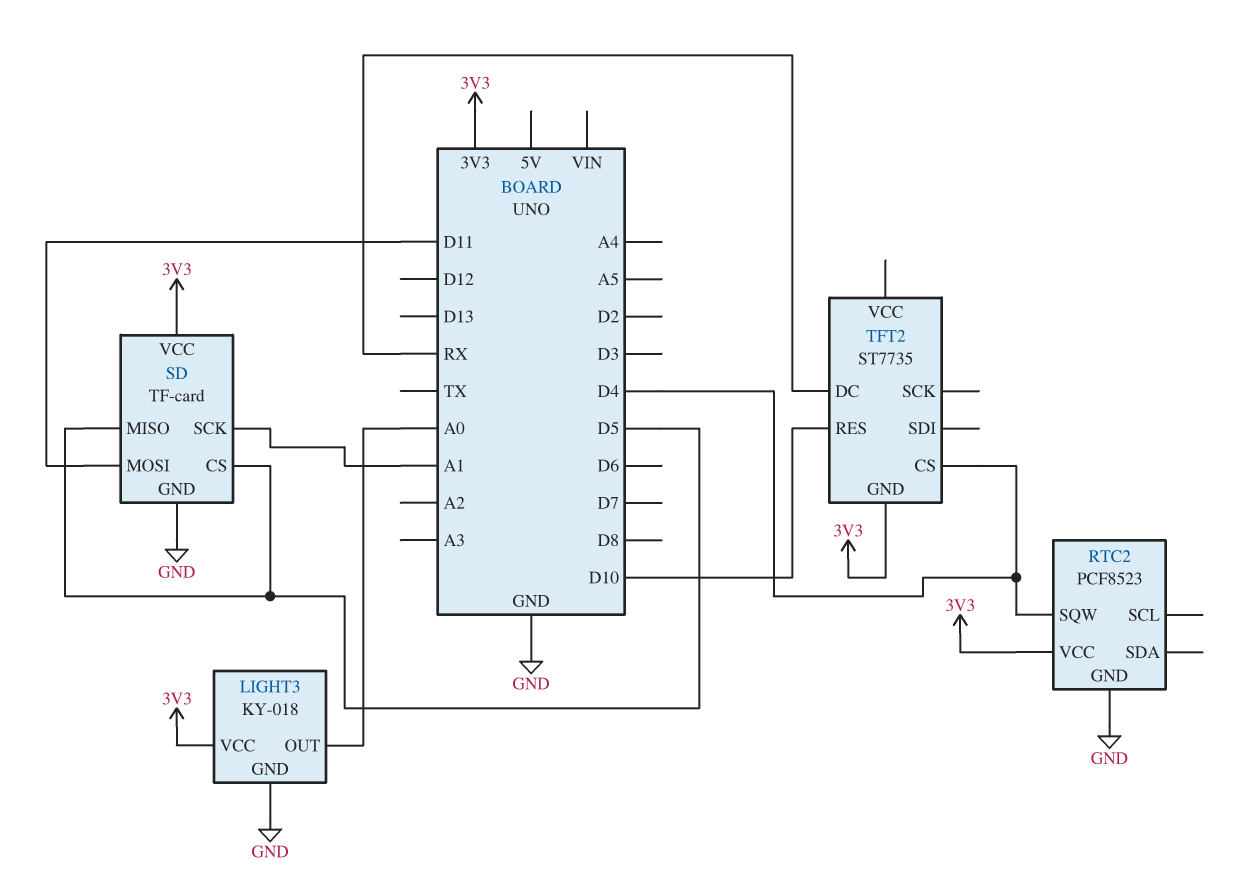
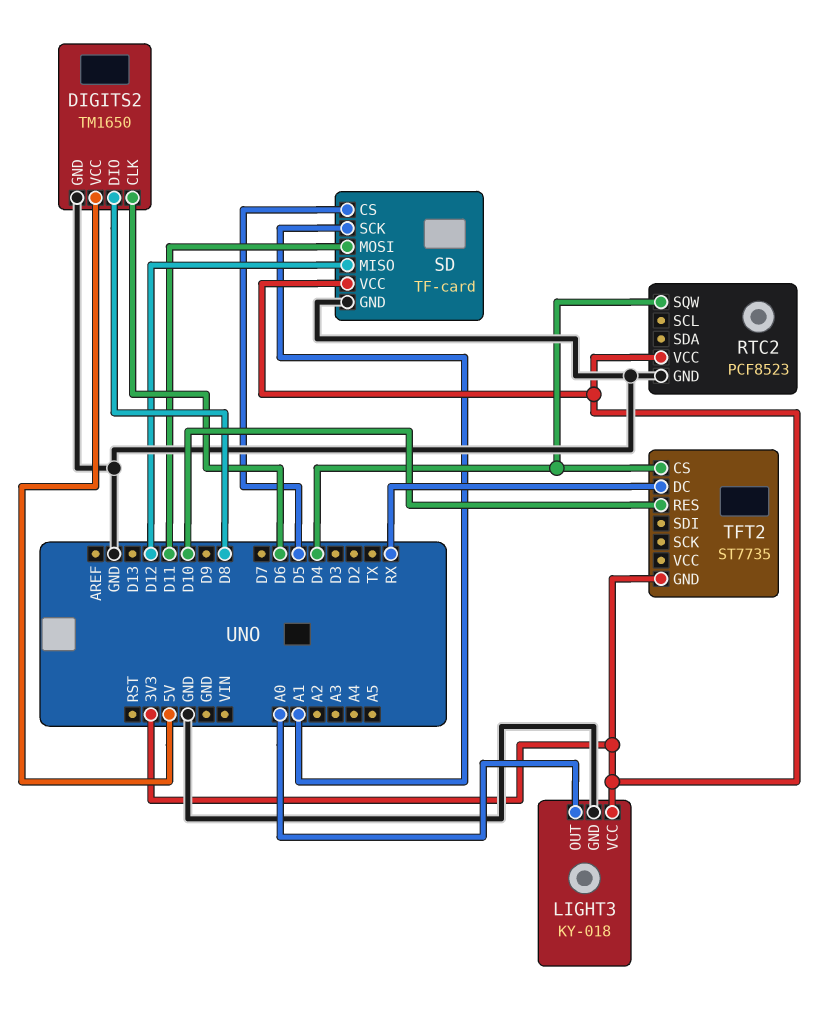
DIGITS2: none -> TM1650
DIGITS2 pin CLK: none -> D6
DIGITS2 pin DIO: none -> D8
DIGITS2 pin GND: none -> GND
DIGITS2 pin VCC: none -> 5V
SD pin MISO: D5 -> D12

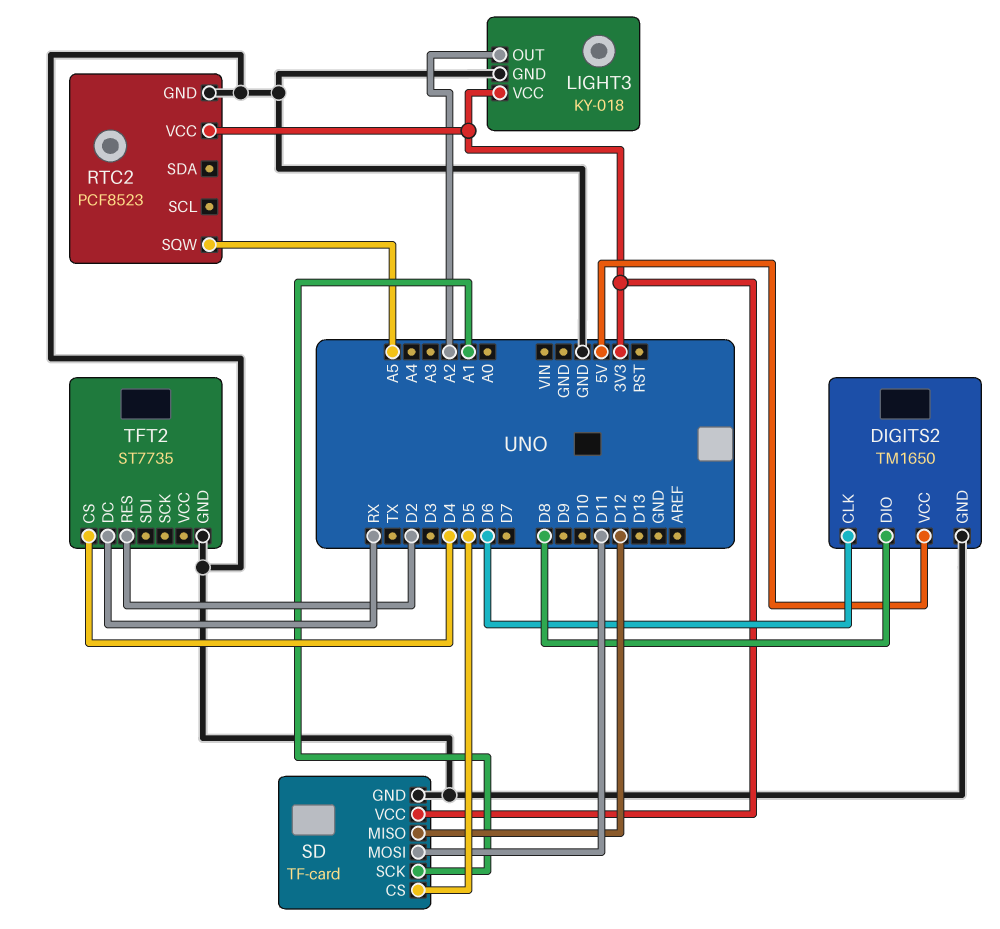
LIGHT3 pin OUT: A0 -> A2
RTC2 pin SQW: D4 -> A5
TFT2 pin GND: 3V3 -> GND
TFT2 pin RES: D10 -> D2

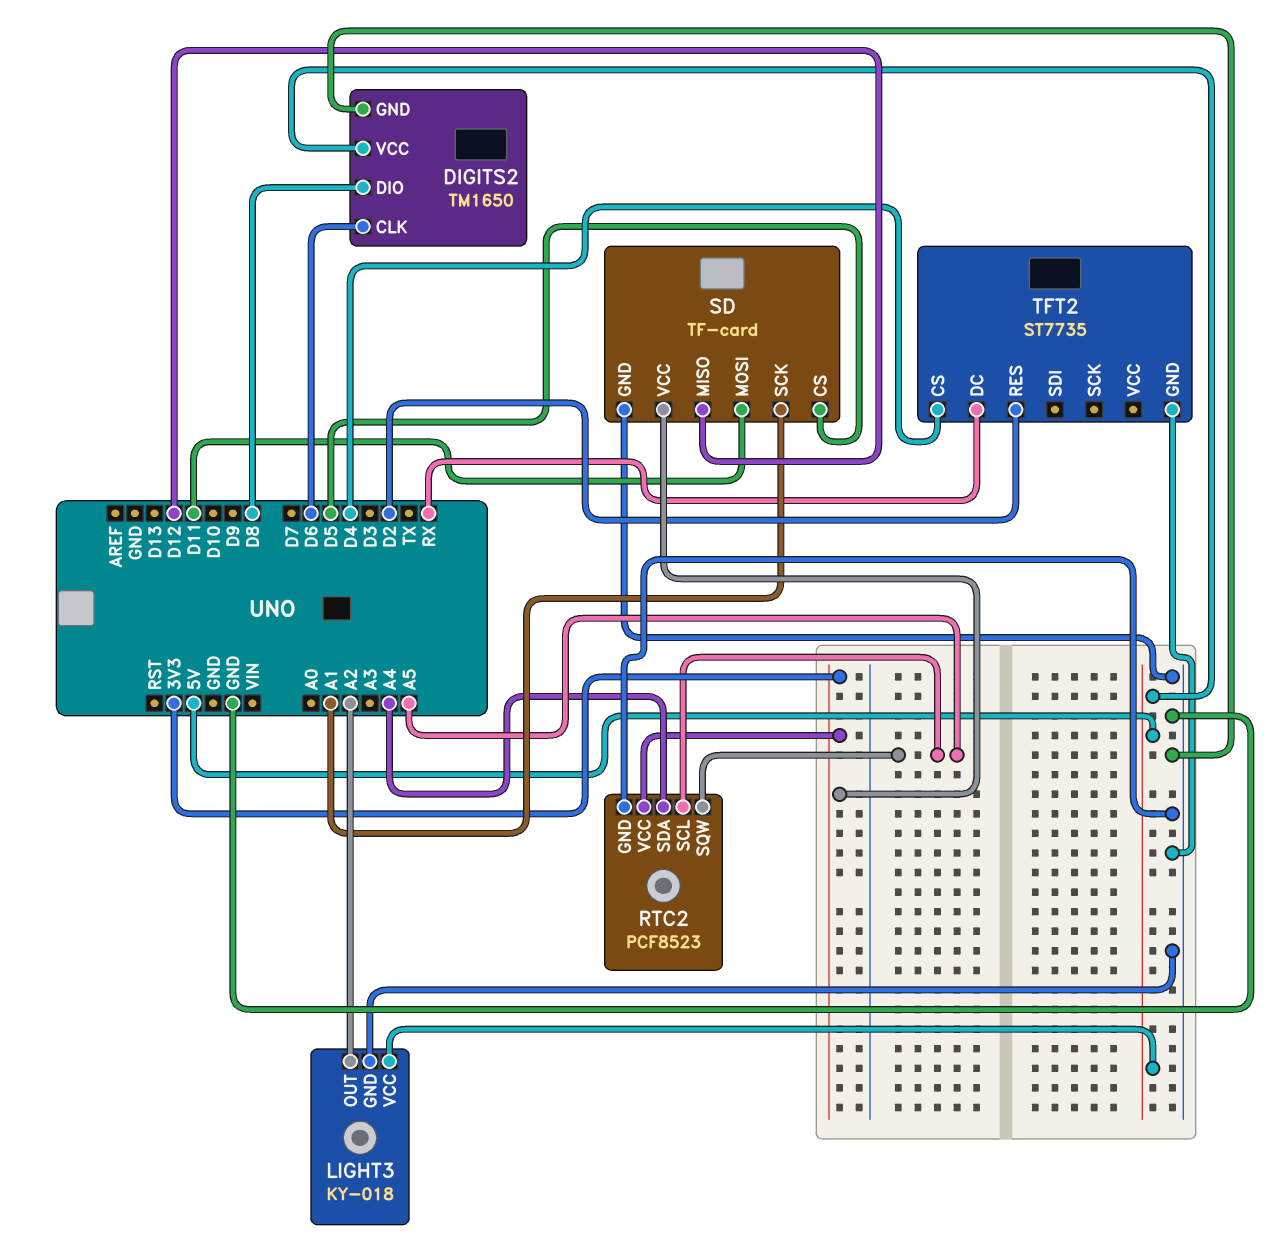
LIGHT3 pin VCC: 3V3 -> 5V
RTC2 pin SCL: none -> A5
RTC2 pin SDA: none -> A4

